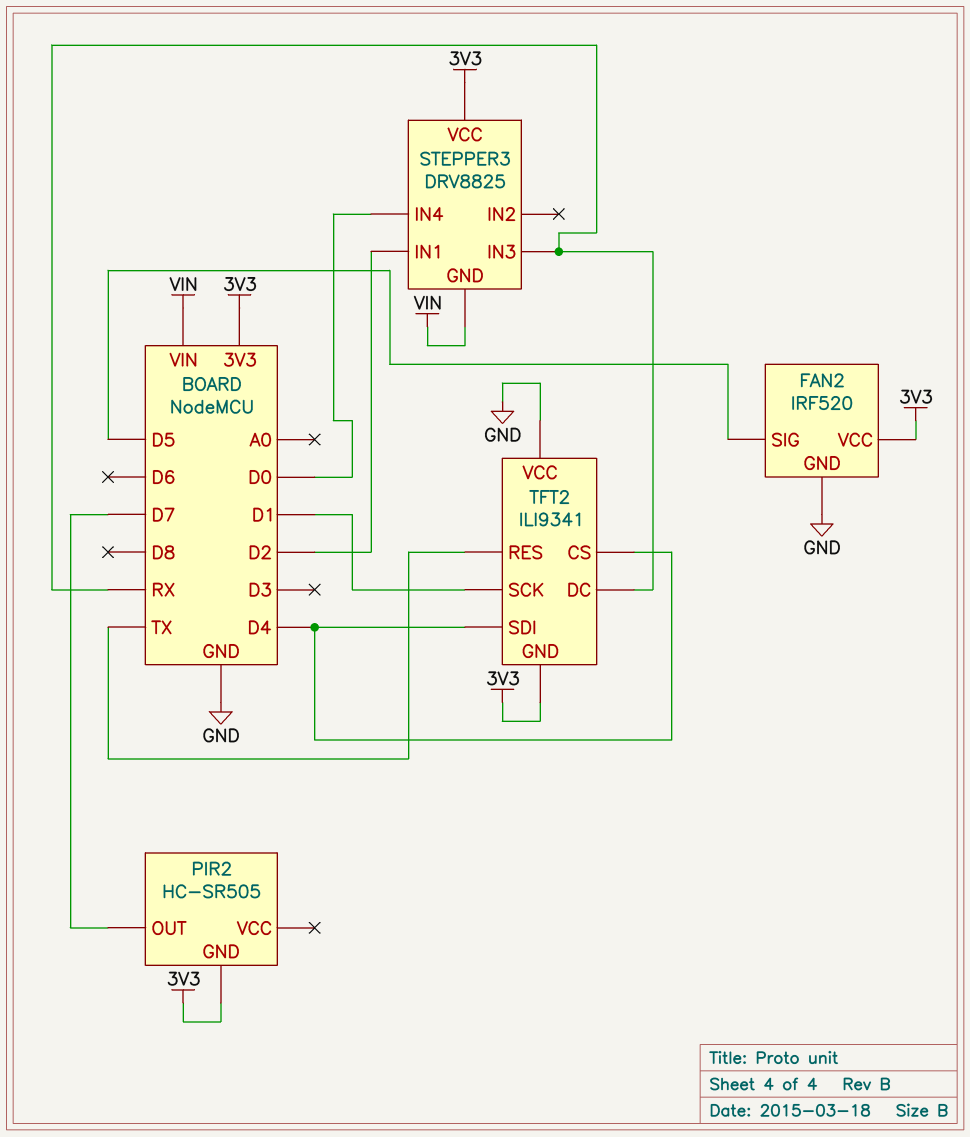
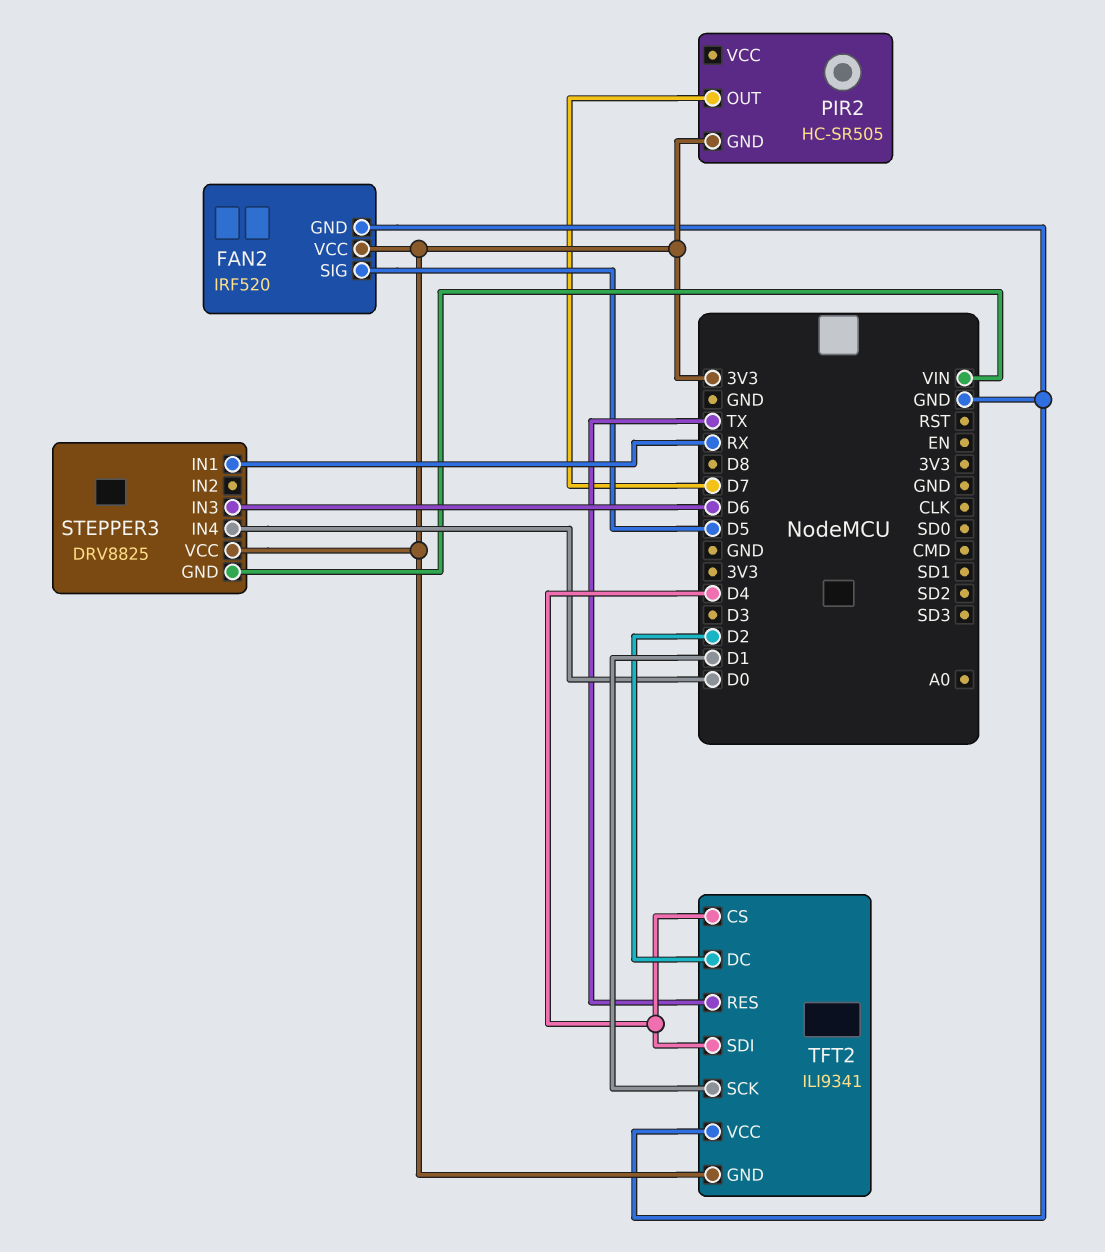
STEPPER3 pin IN1: D2 -> RX
STEPPER3 pin IN3: RX -> D6
TFT2 pin DC: RX -> D2

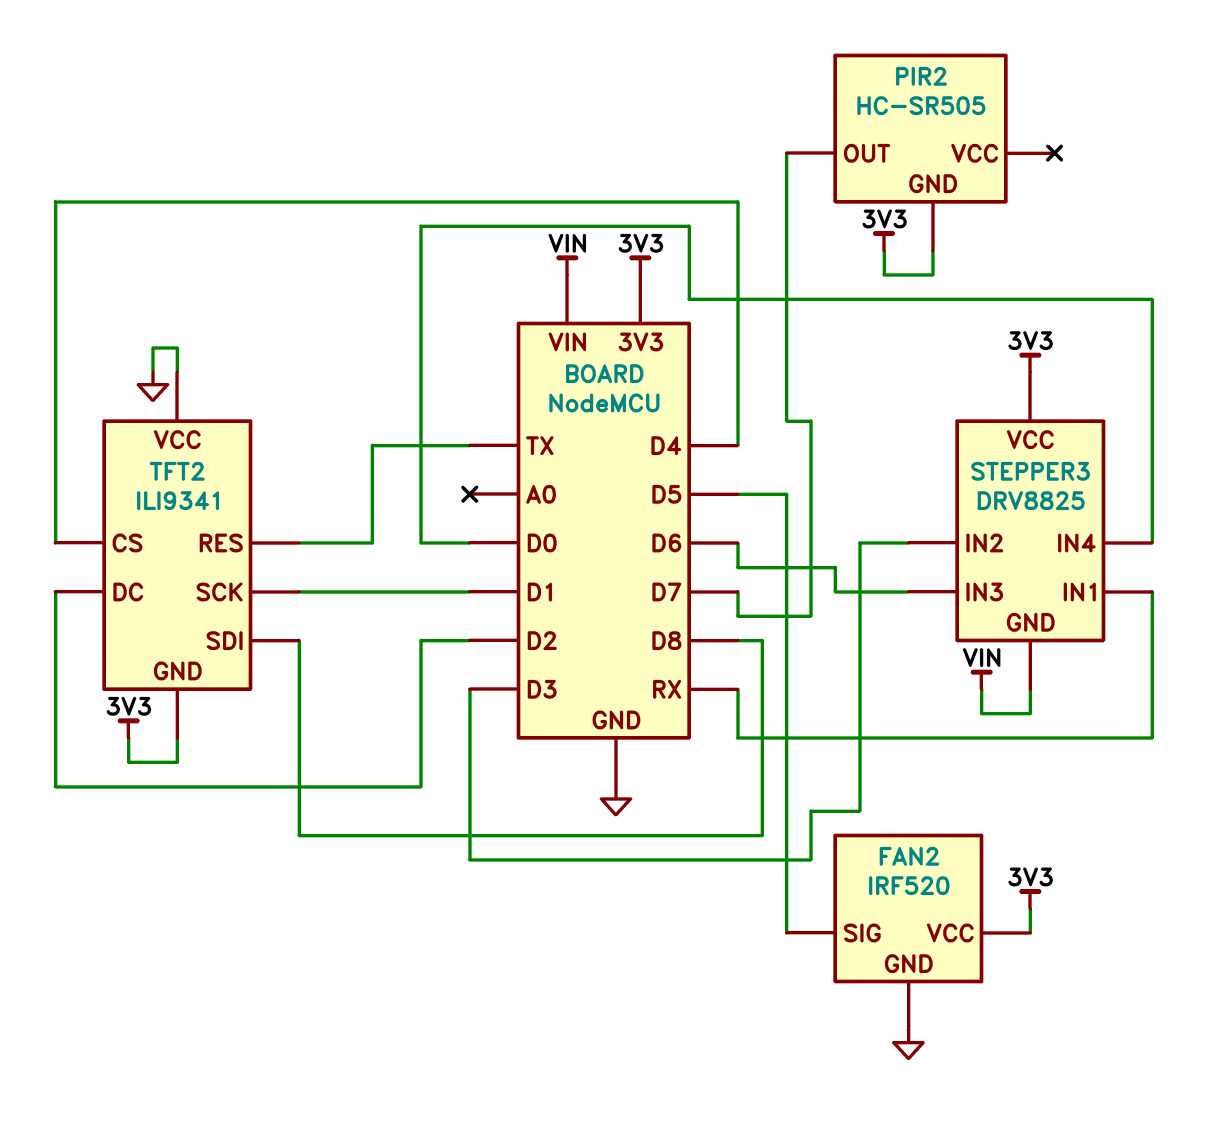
STEPPER3 pin IN2: none -> D3
TFT2 pin SDI: D4 -> D8

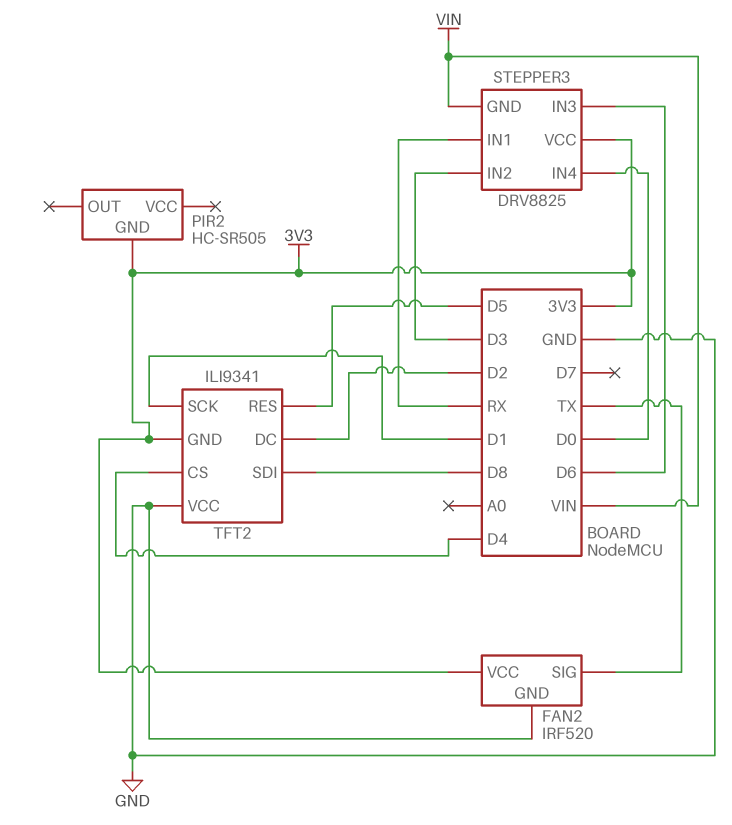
FAN2 pin SIG: D5 -> TX
PIR2 pin OUT: D7 -> none
TFT2 pin RES: TX -> D5

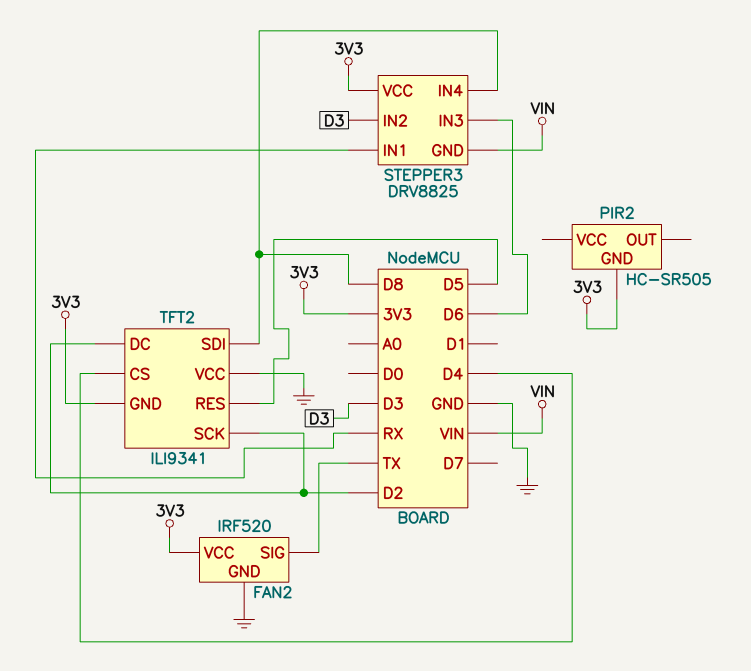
STEPPER3 pin IN4: D0 -> D8
TFT2 pin SCK: D1 -> D2

